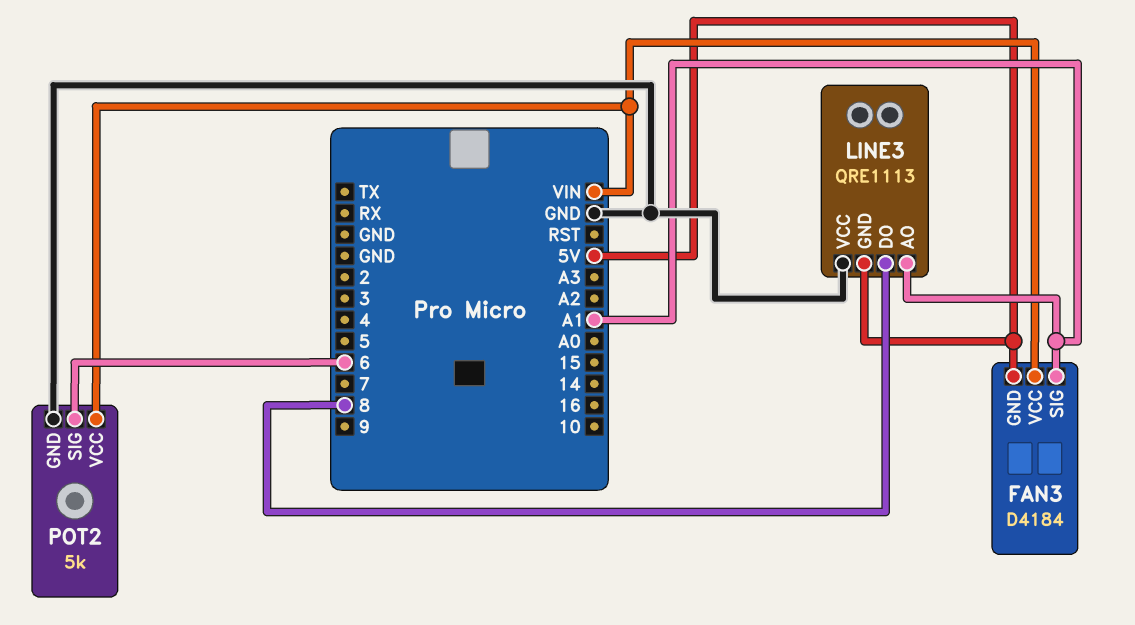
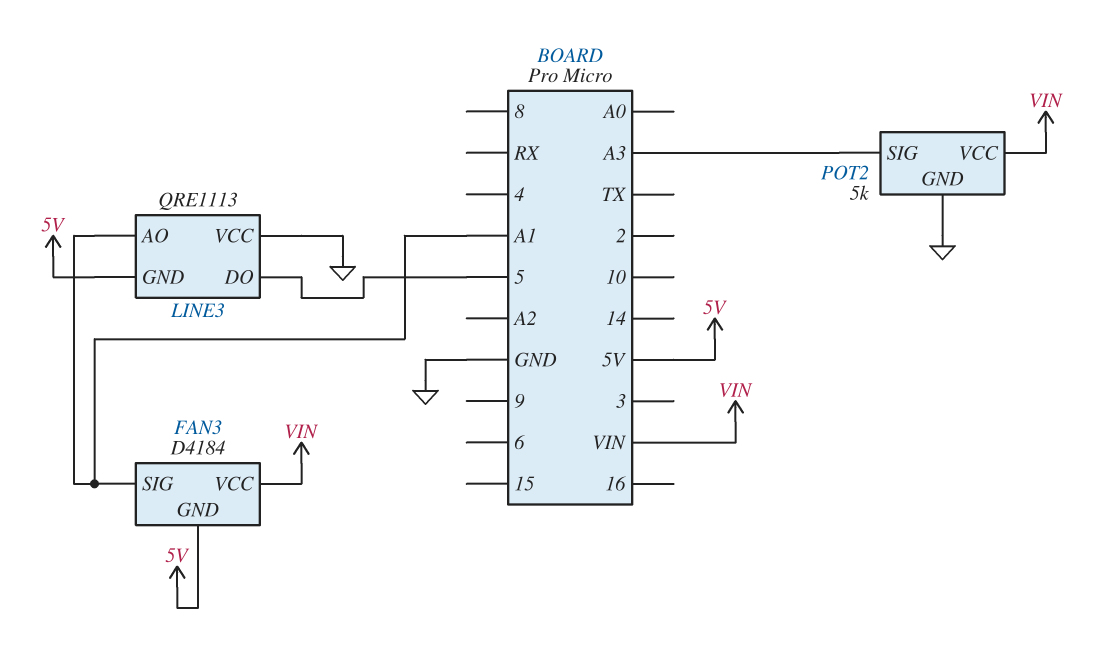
LINE3 pin DO: 8 -> 5
POT2 pin SIG: 6 -> A3

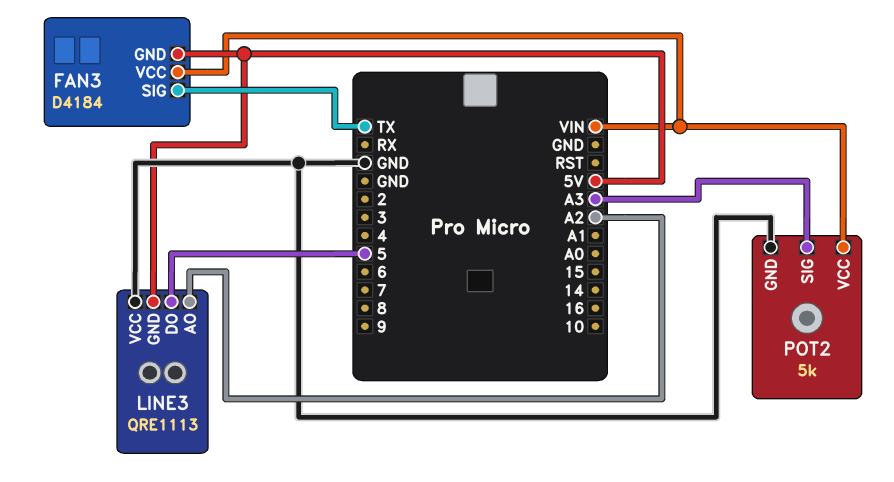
FAN3 pin SIG: A1 -> TX
LINE3 pin AO: A1 -> A2

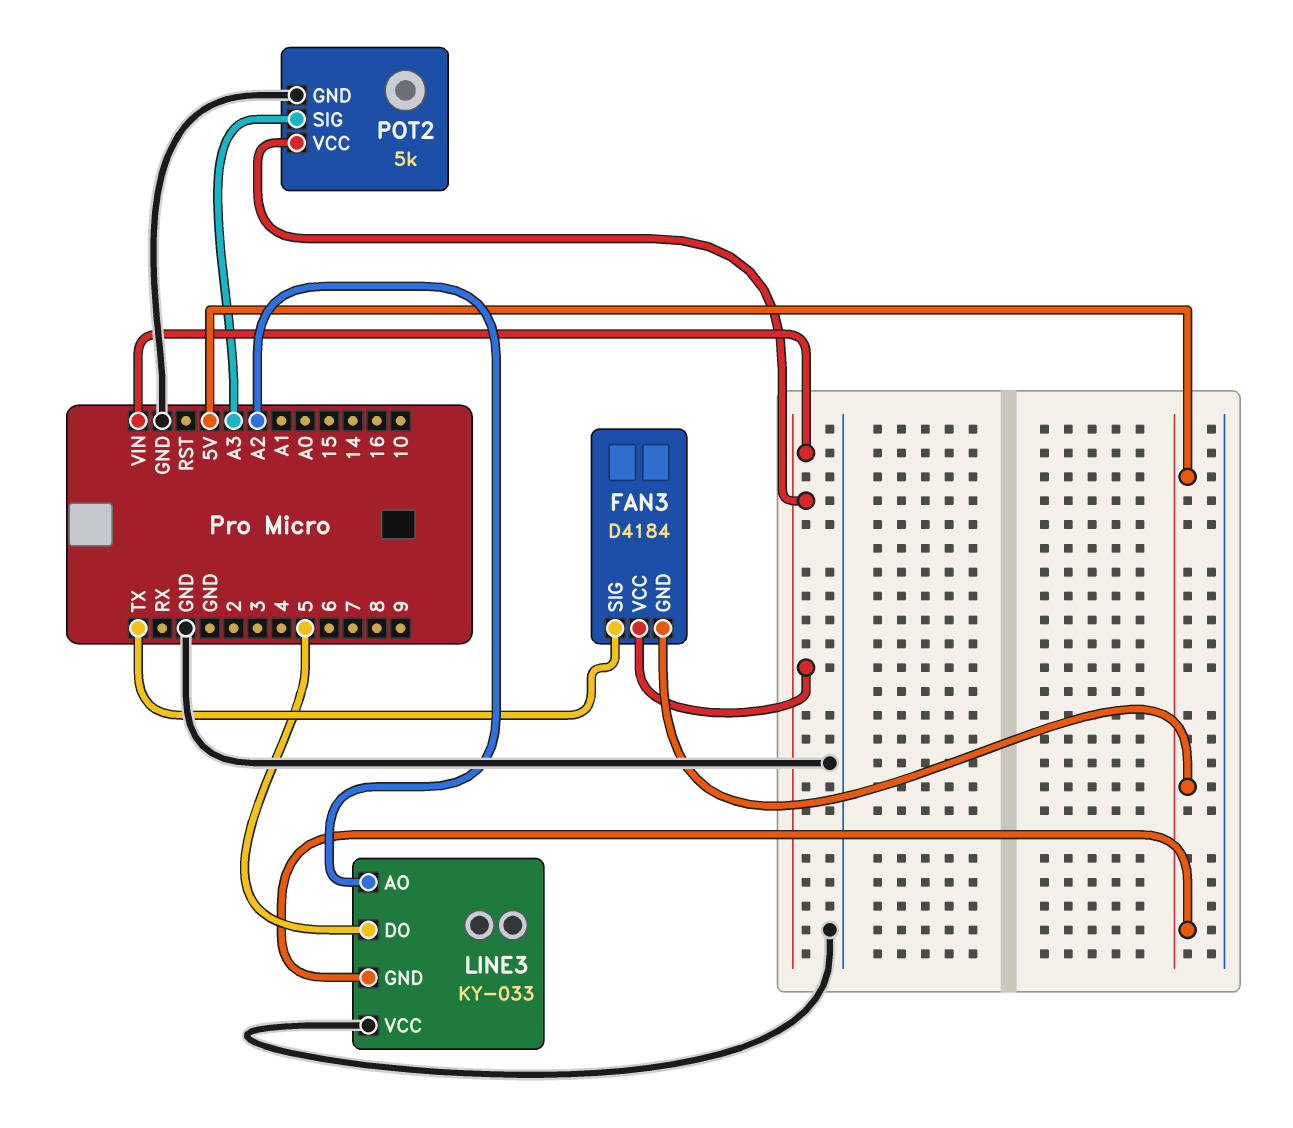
LINE3: QRE1113 -> KY-033

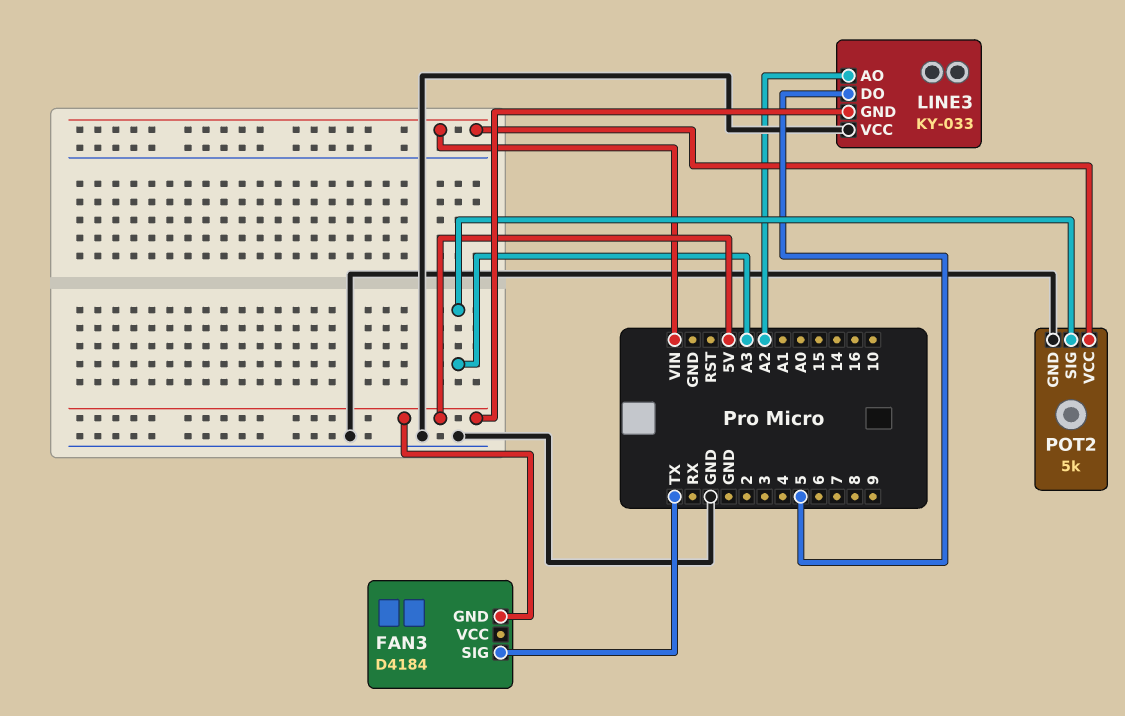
FAN3 pin VCC: VIN -> none

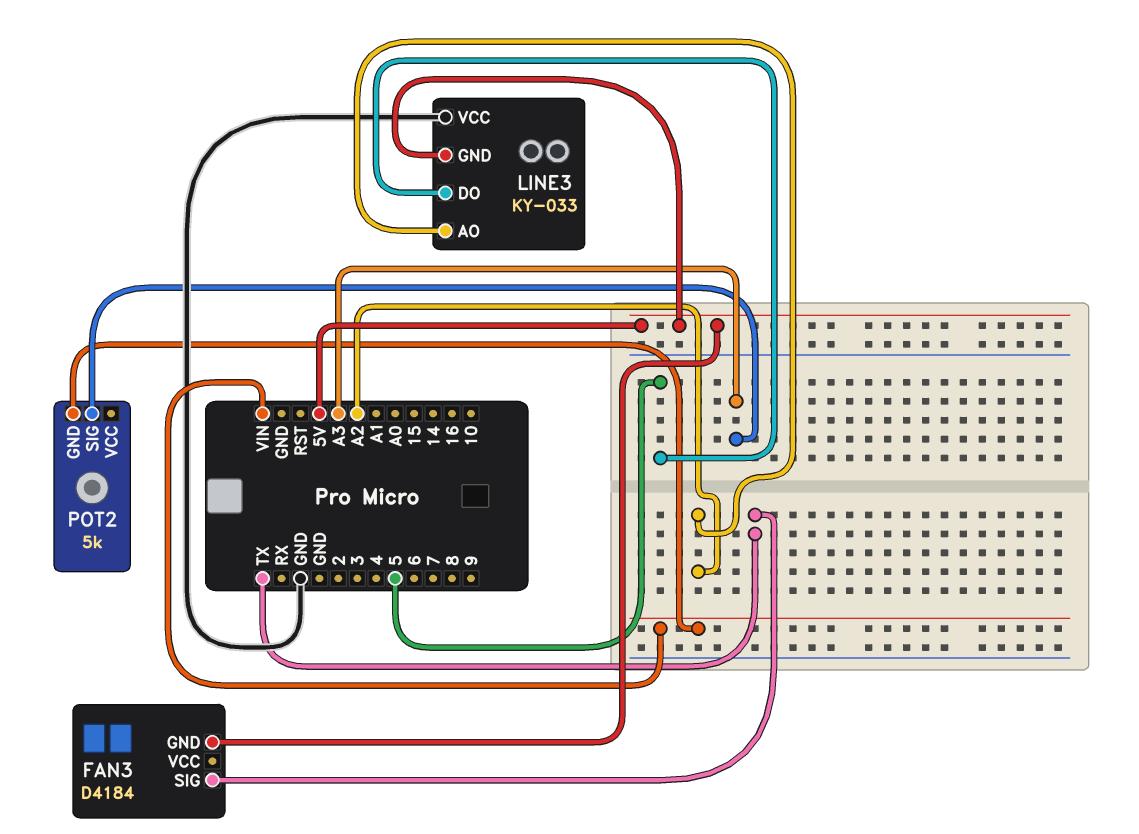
POT2 pin GND: GND -> VIN
POT2 pin VCC: VIN -> none

